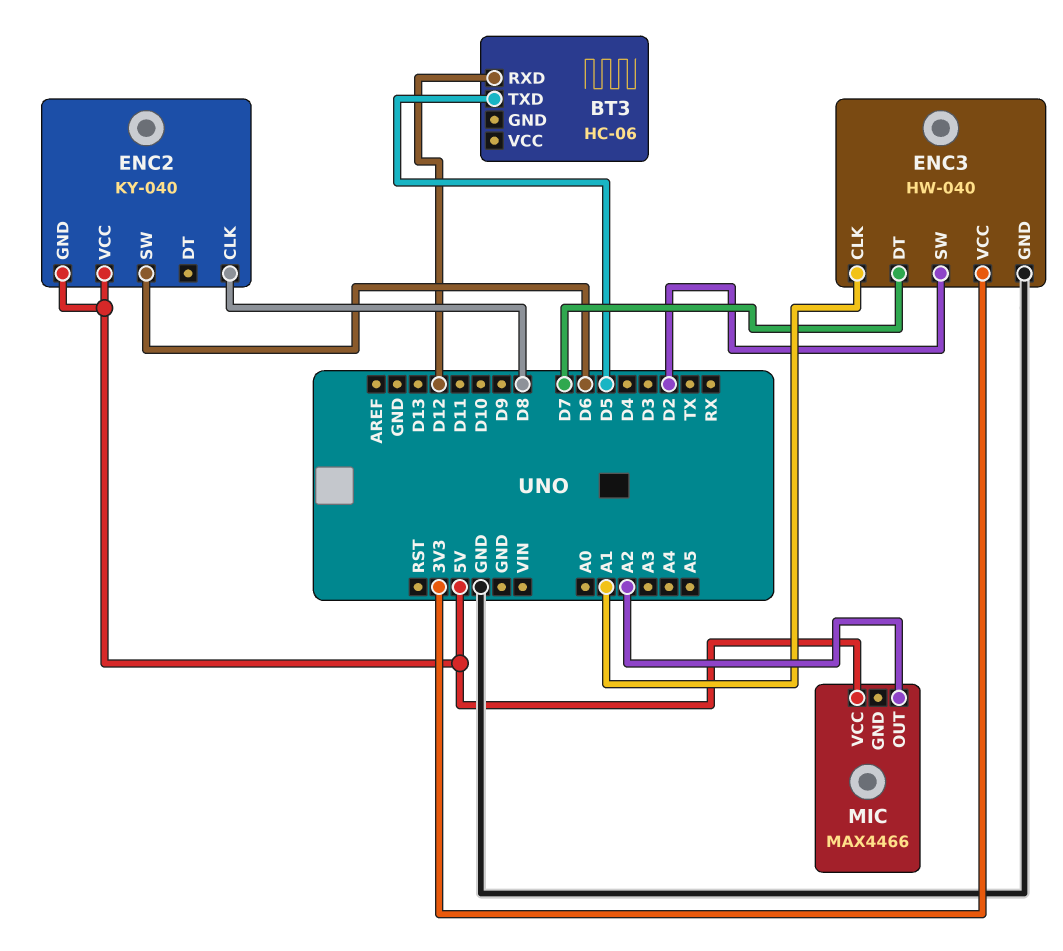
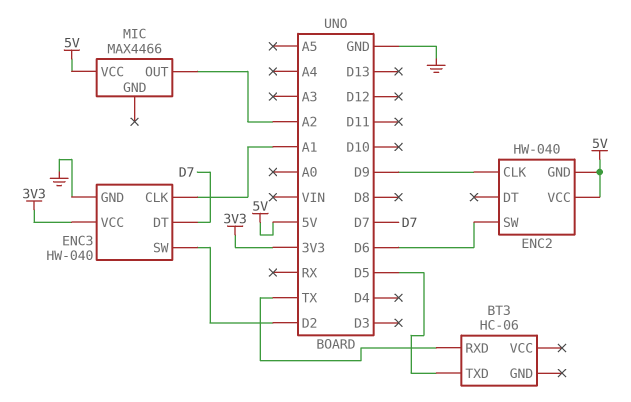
BT3 pin RXD: D12 -> TX
ENC2: KY-040 -> HW-040
ENC2 pin CLK: D8 -> D9

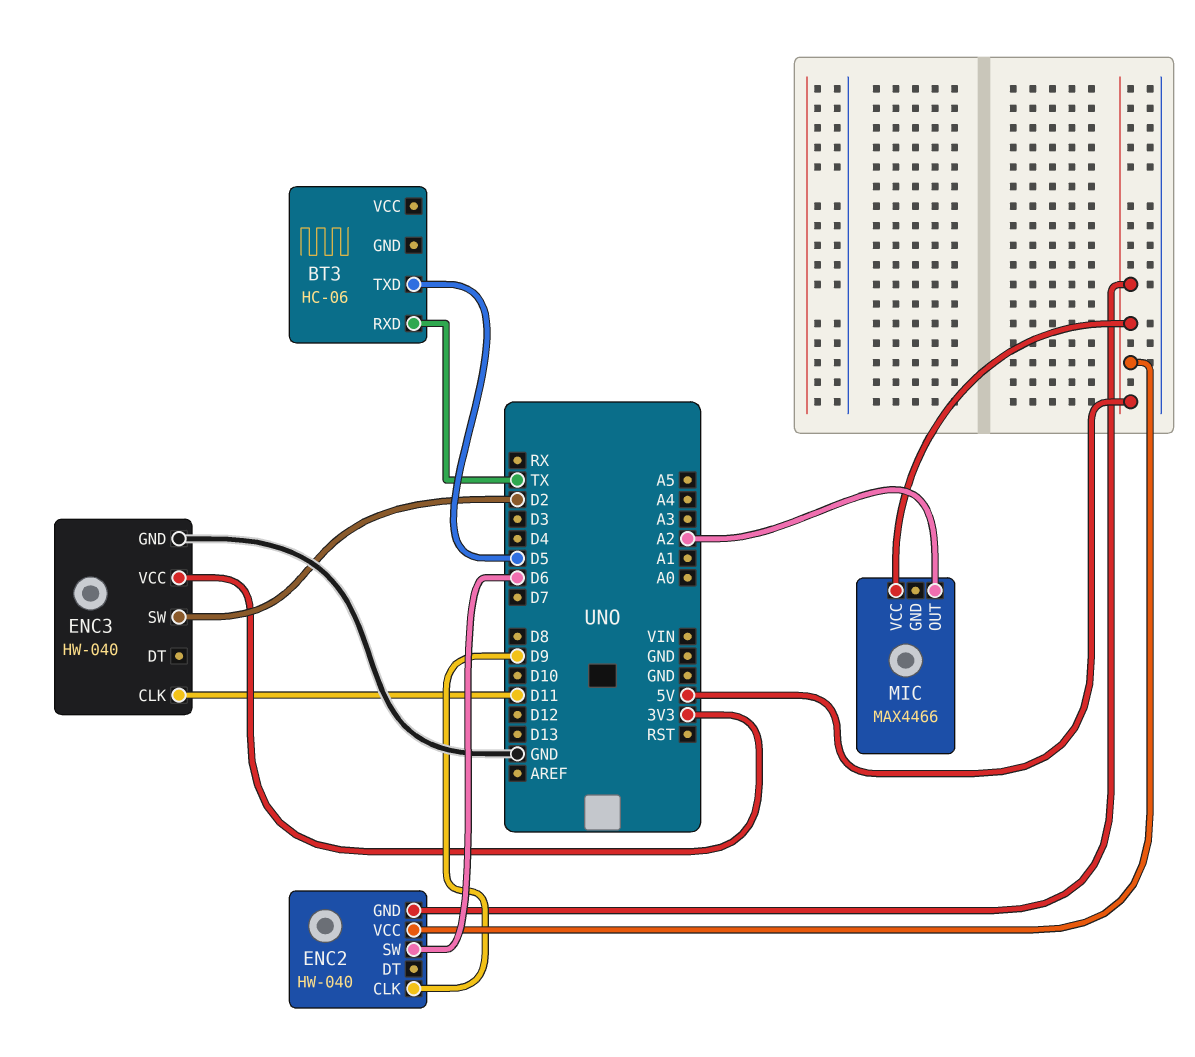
ENC3 pin CLK: A1 -> D11
ENC3 pin DT: D7 -> none

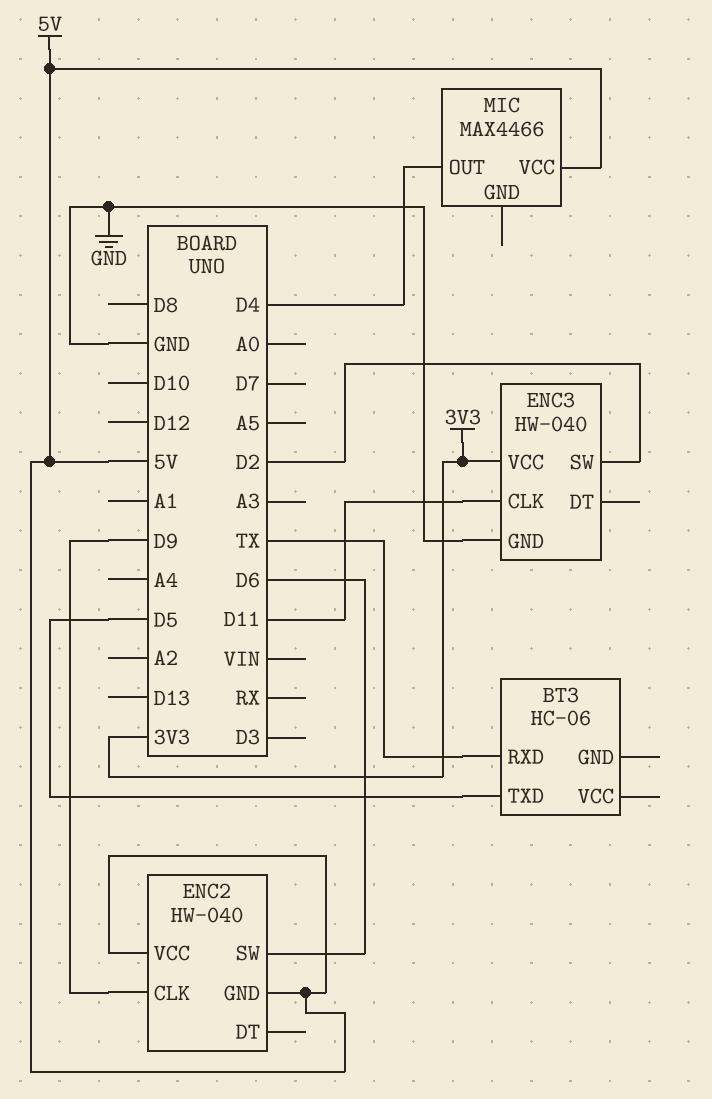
MIC pin OUT: A2 -> D4

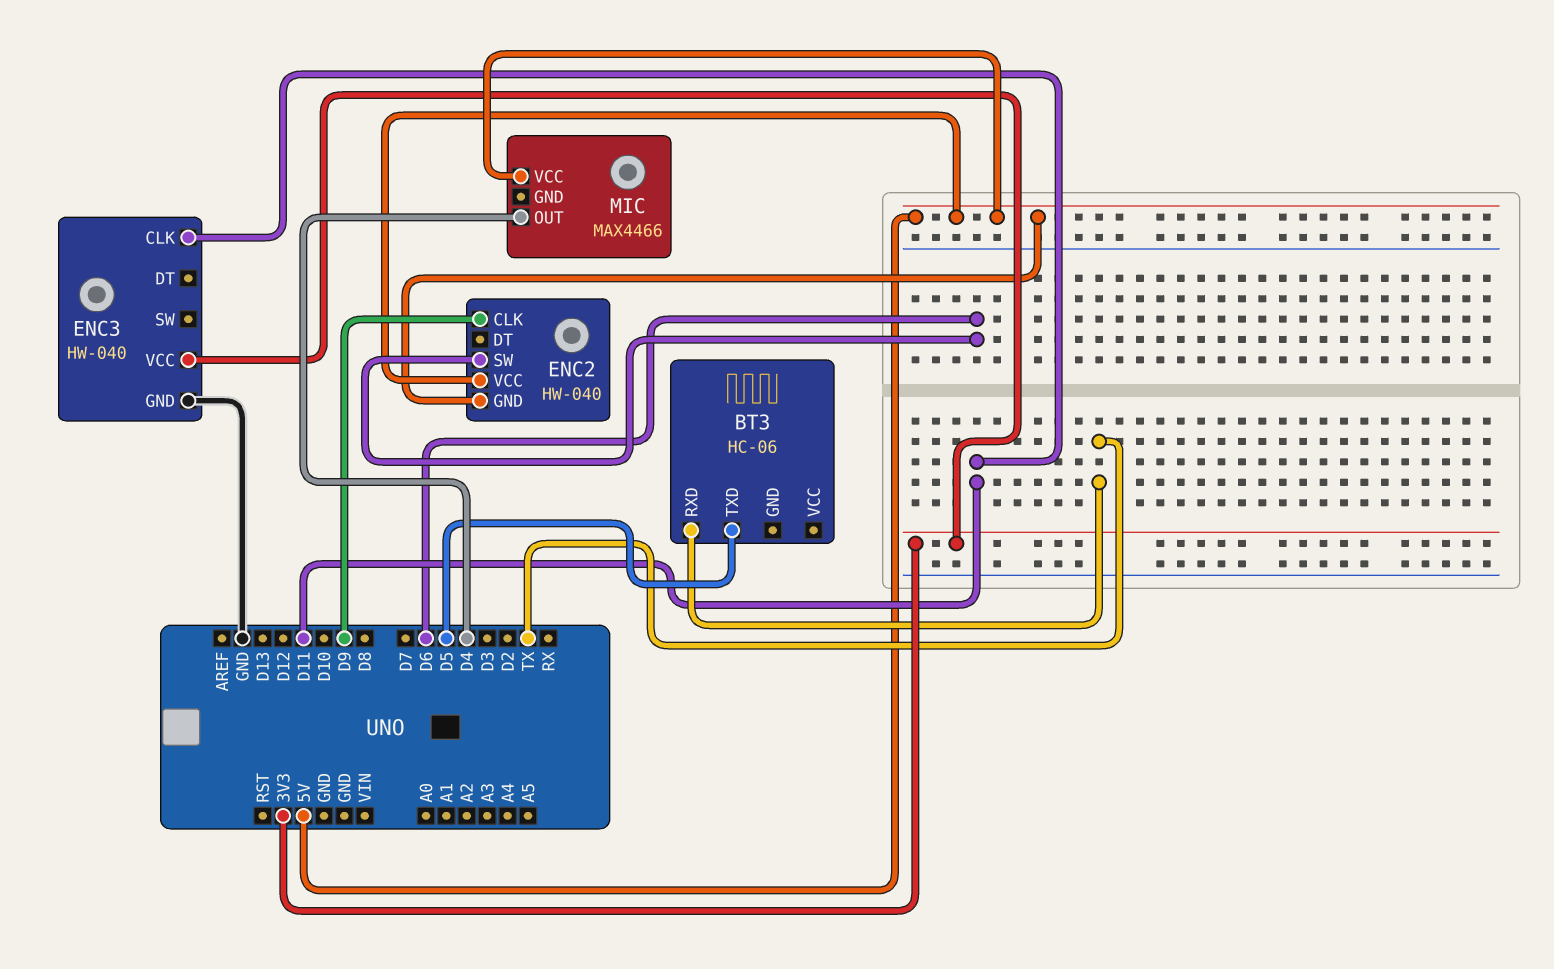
ENC3 pin SW: D2 -> none

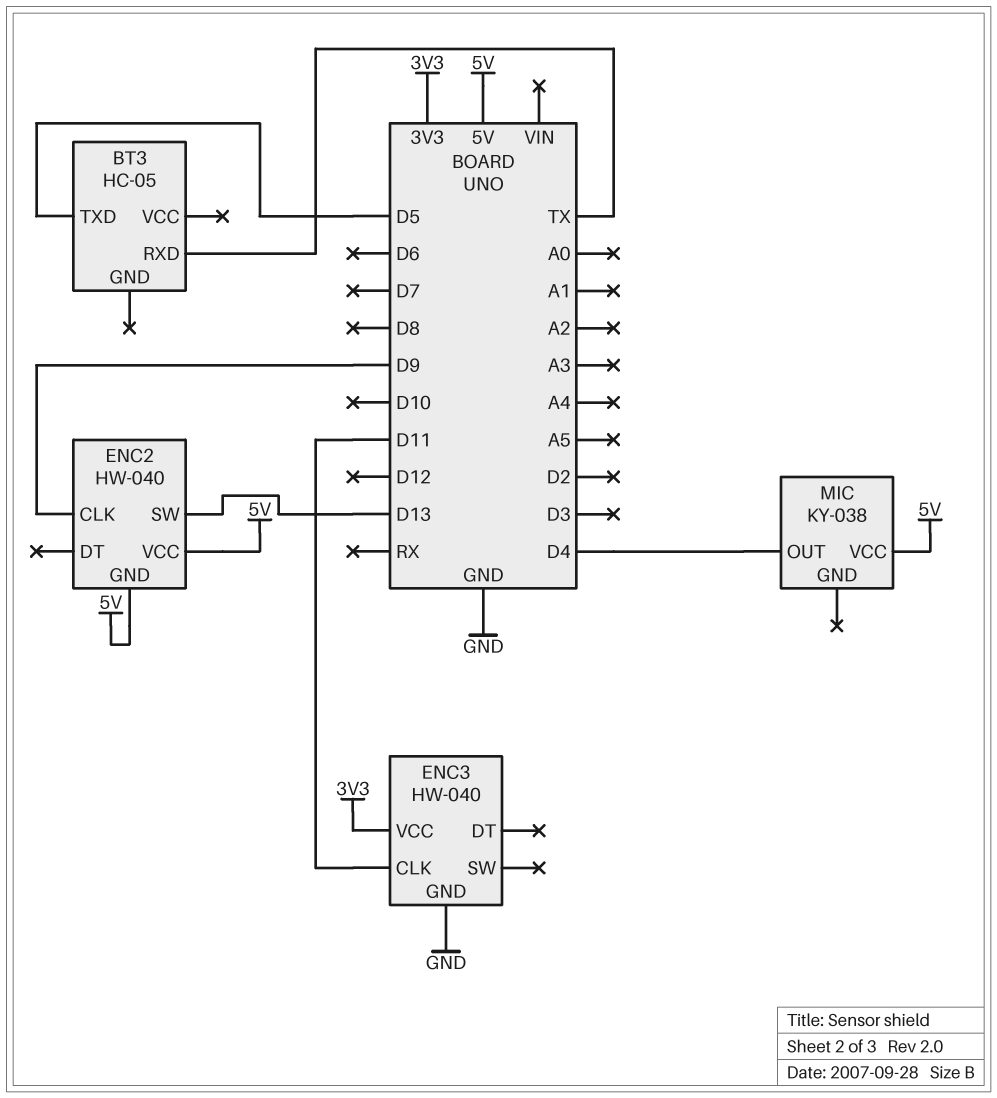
BT3: HC-06 -> HC-05
ENC2 pin SW: D6 -> D13
MIC: MAX4466 -> KY-038

